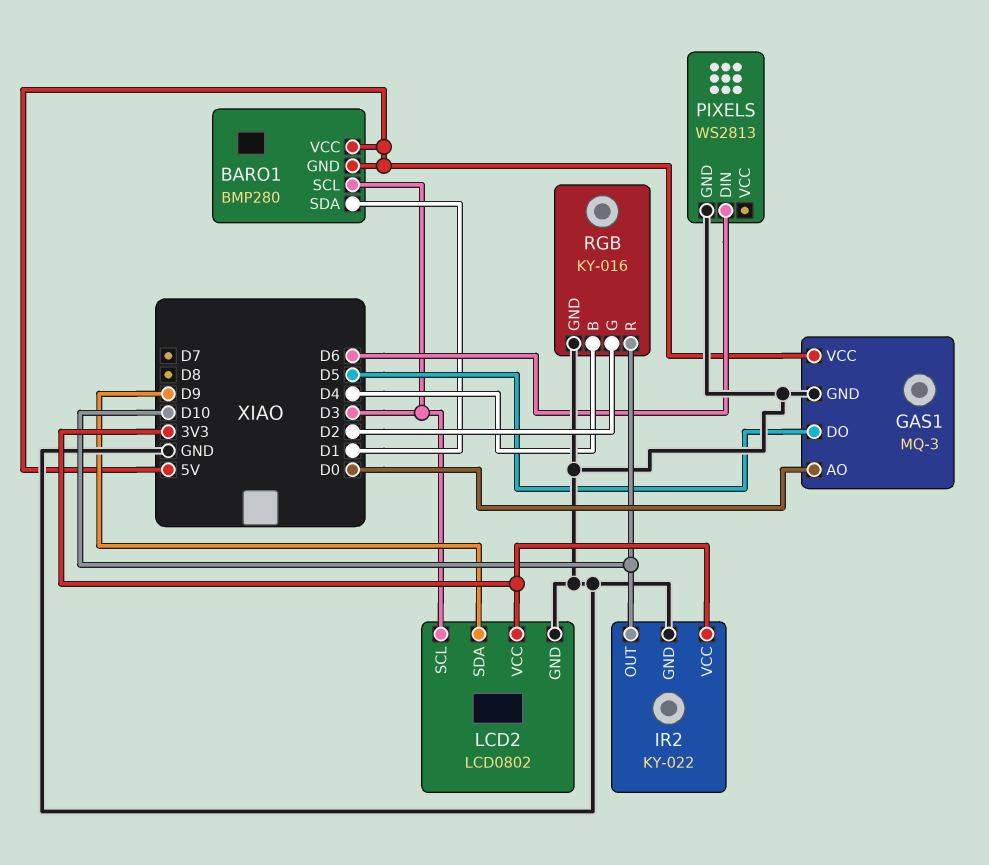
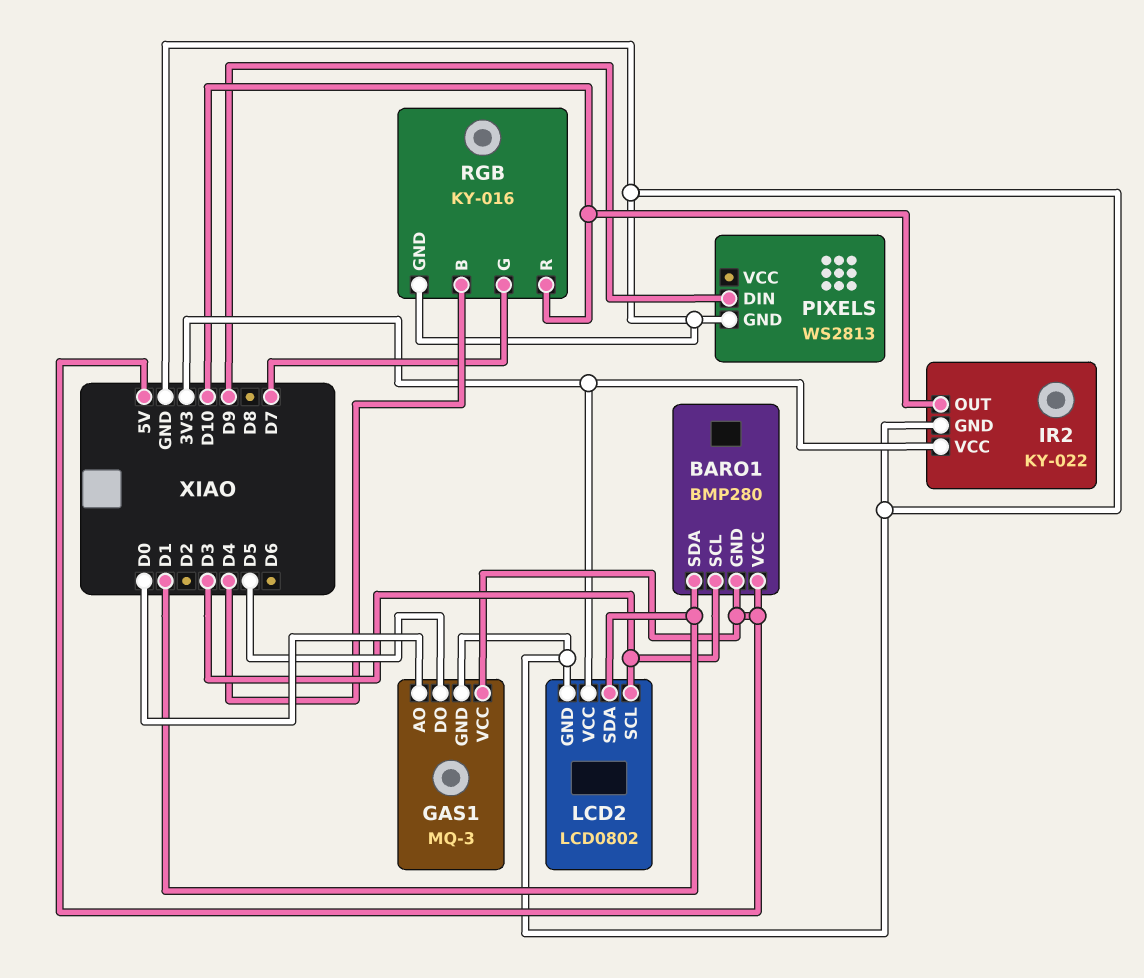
LCD2 pin SDA: D9 -> D1
PIXELS pin DIN: D6 -> D9
RGB pin G: D2 -> D7

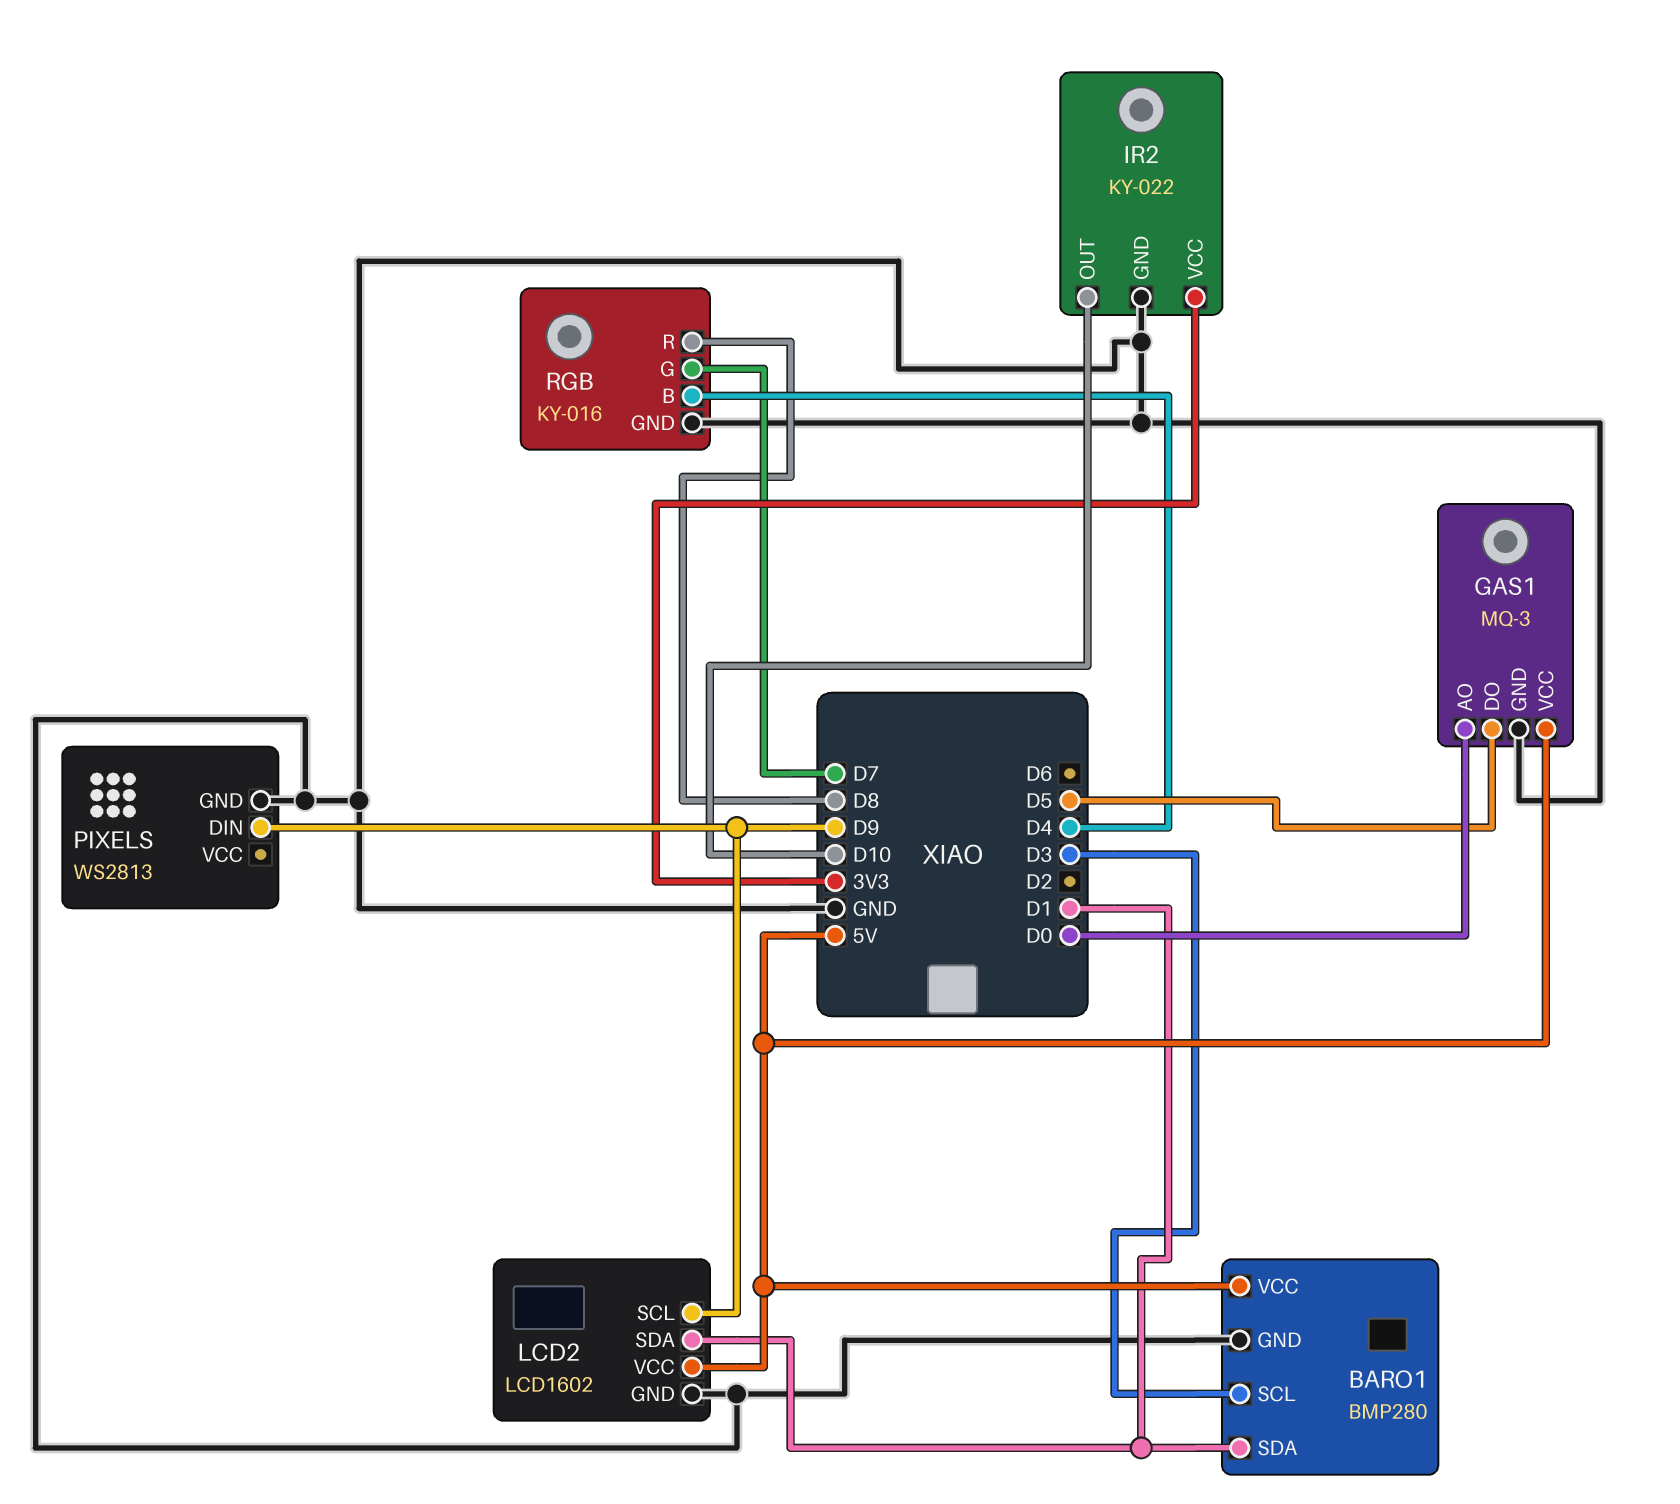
BARO1 pin GND: 5V -> GND
LCD2: LCD0802 -> LCD1602
LCD2 pin SCL: D3 -> D9
LCD2 pin VCC: 3V3 -> 5V
RGB pin R: D10 -> D8

